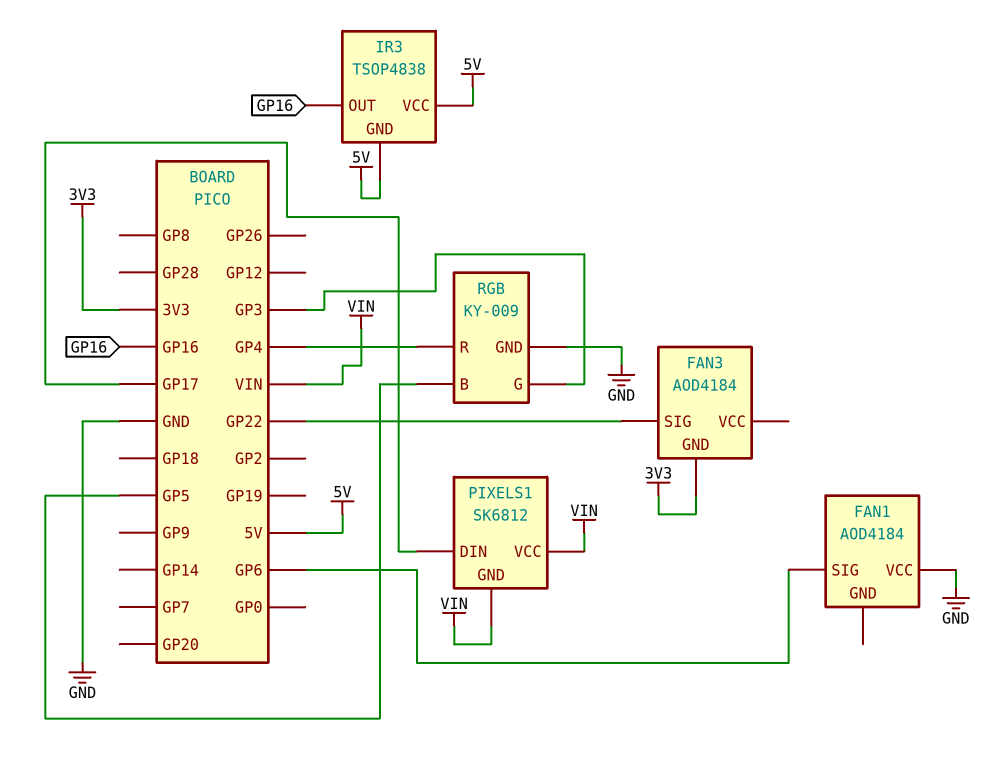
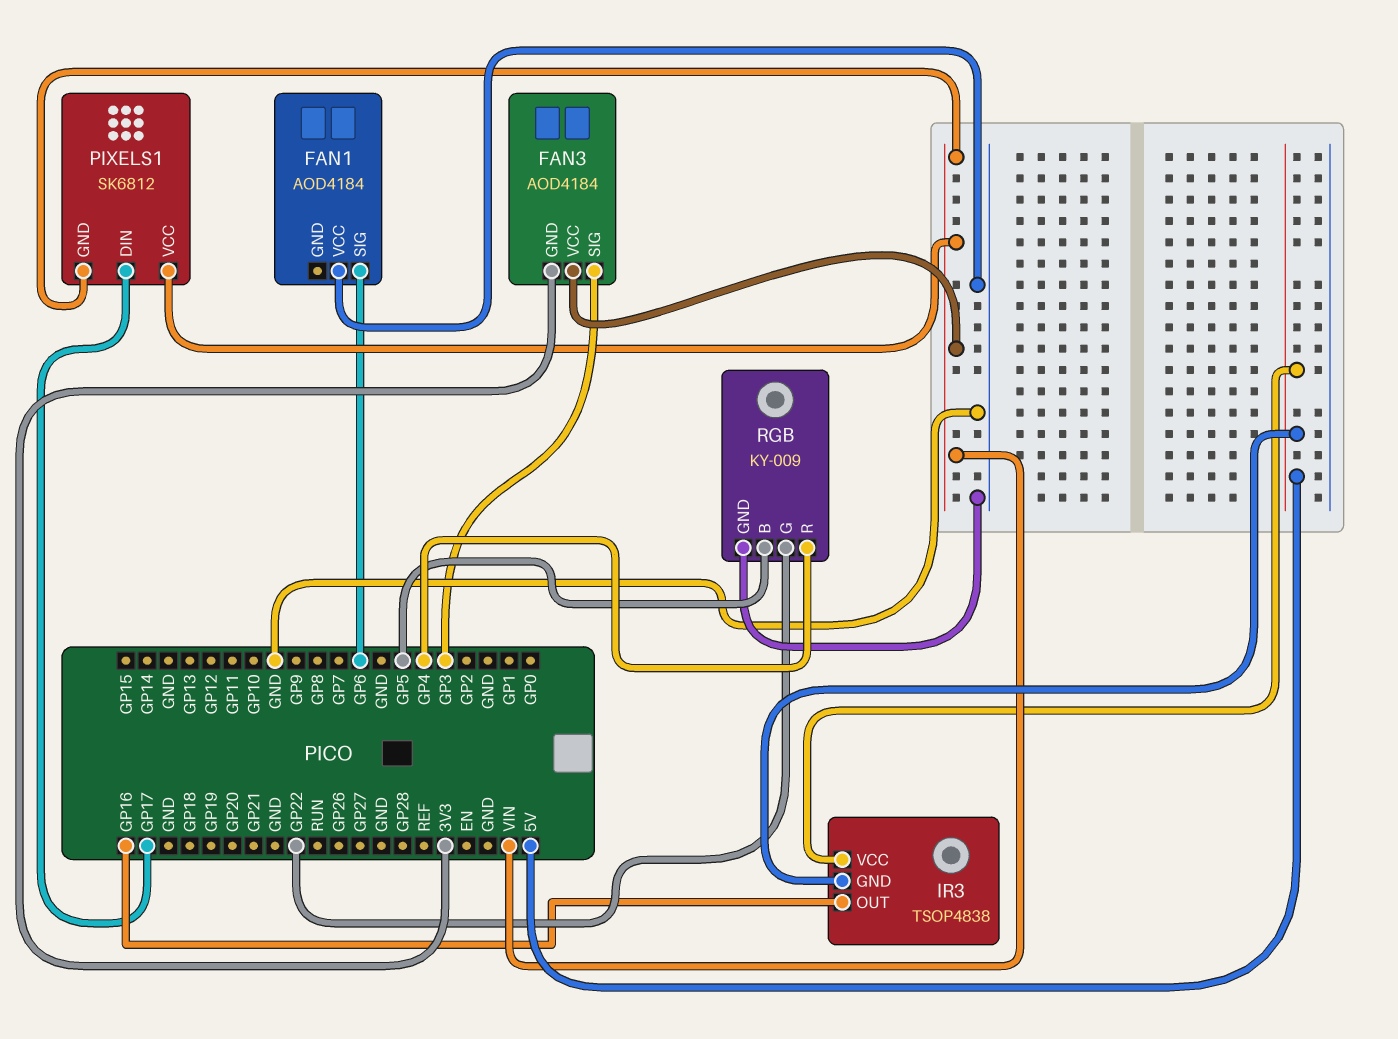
FAN3 pin SIG: GP22 -> GP3
FAN3 pin VCC: none -> VIN
RGB pin G: GP3 -> GP22

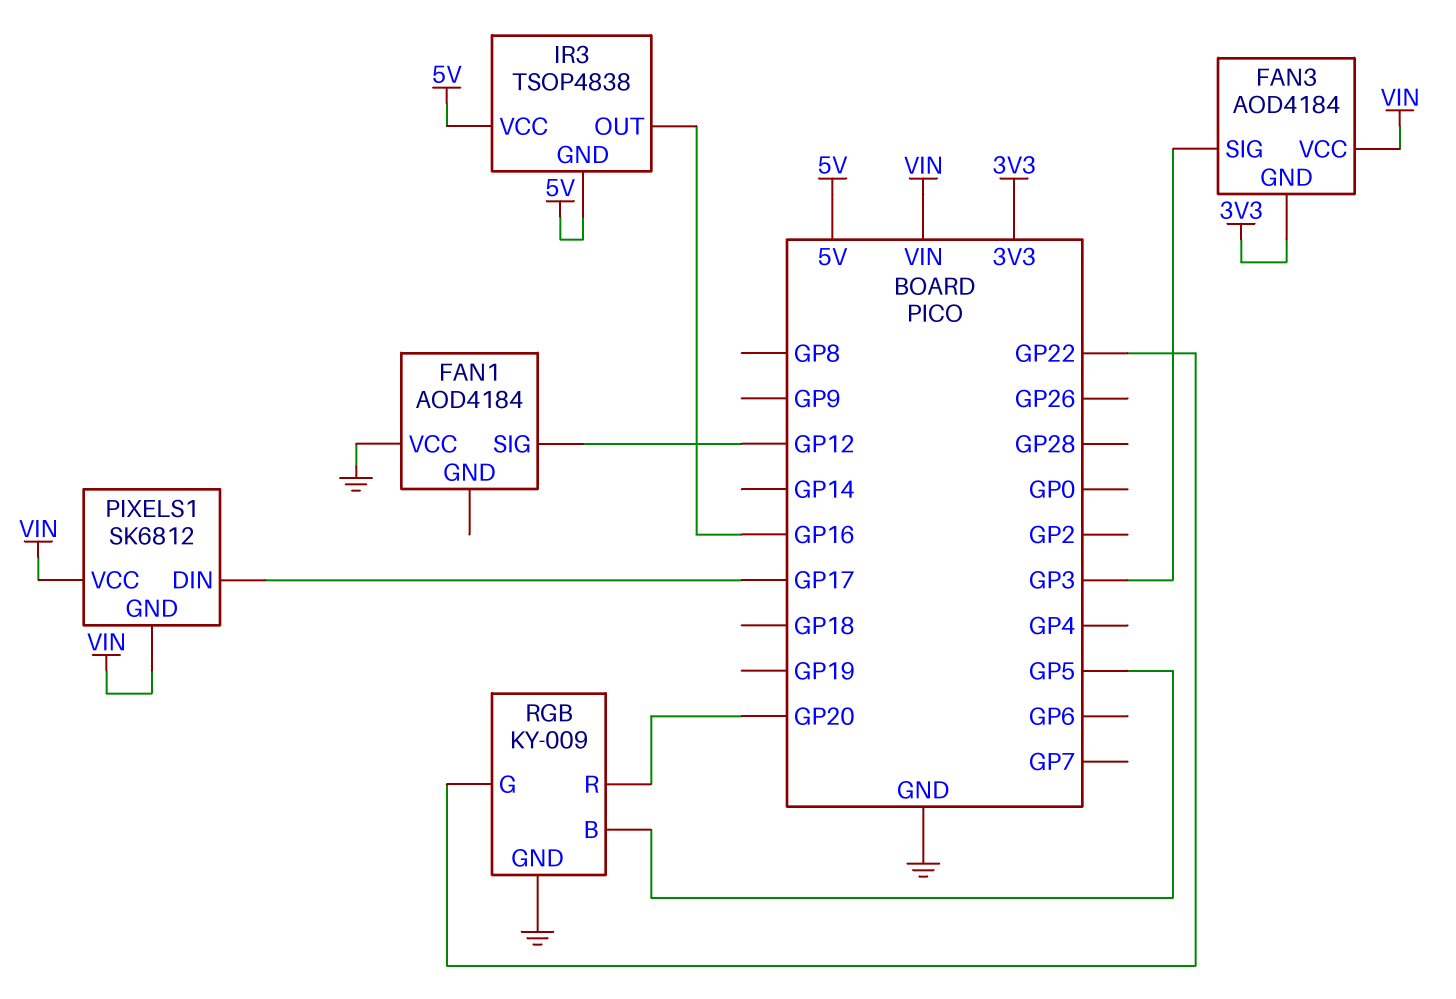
FAN1 pin SIG: GP6 -> GP12
RGB pin R: GP4 -> GP20

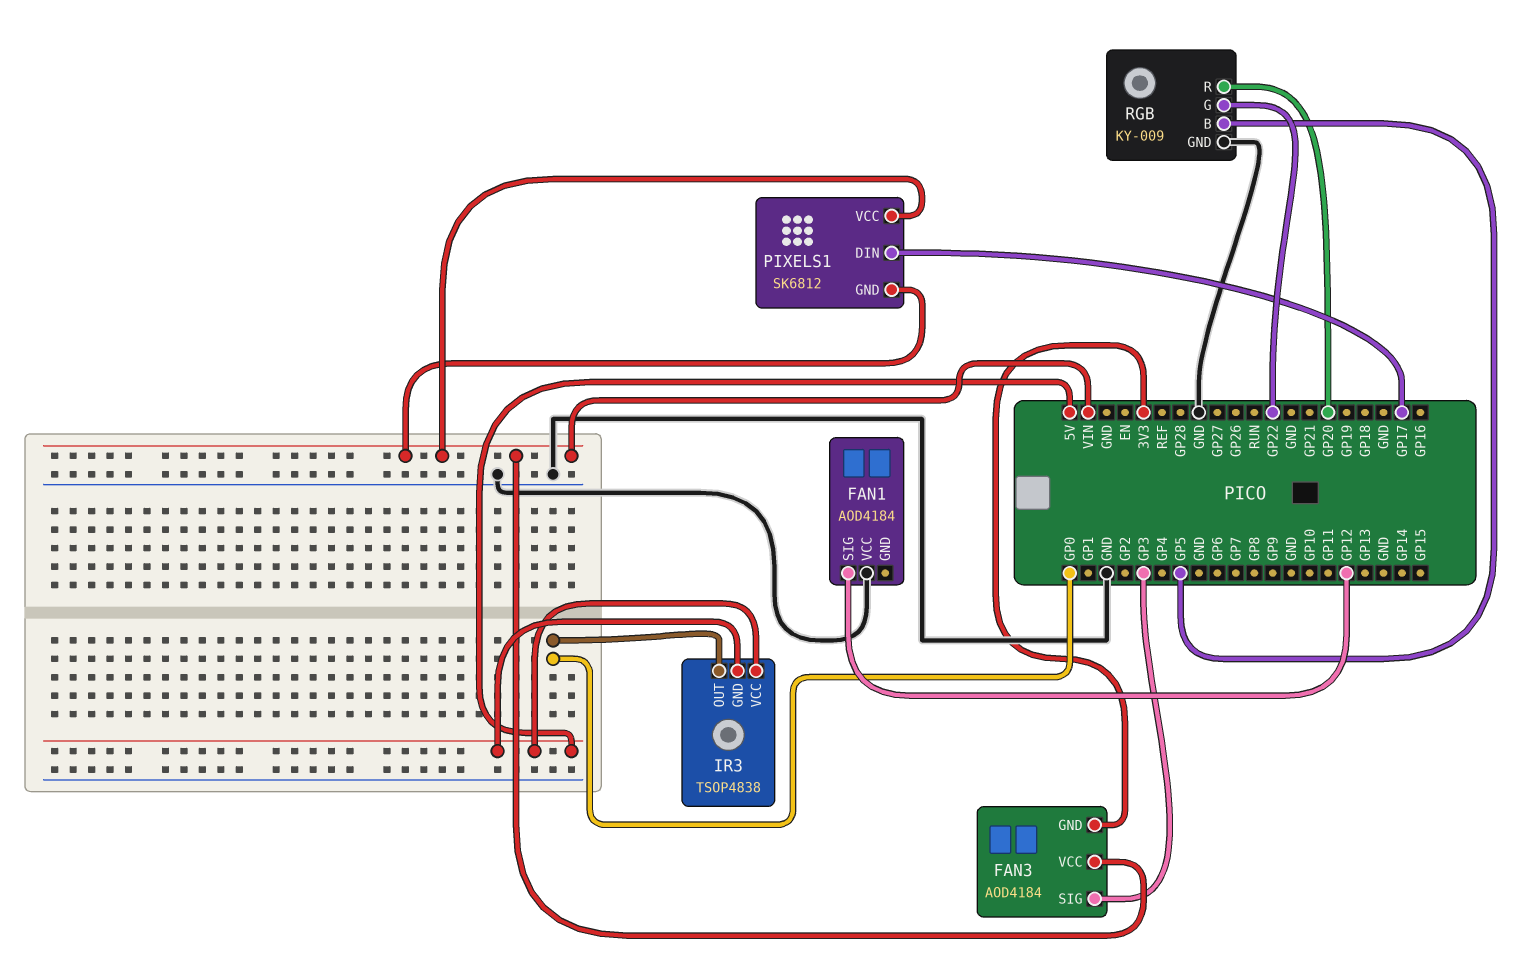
IR3 pin OUT: GP16 -> GP0

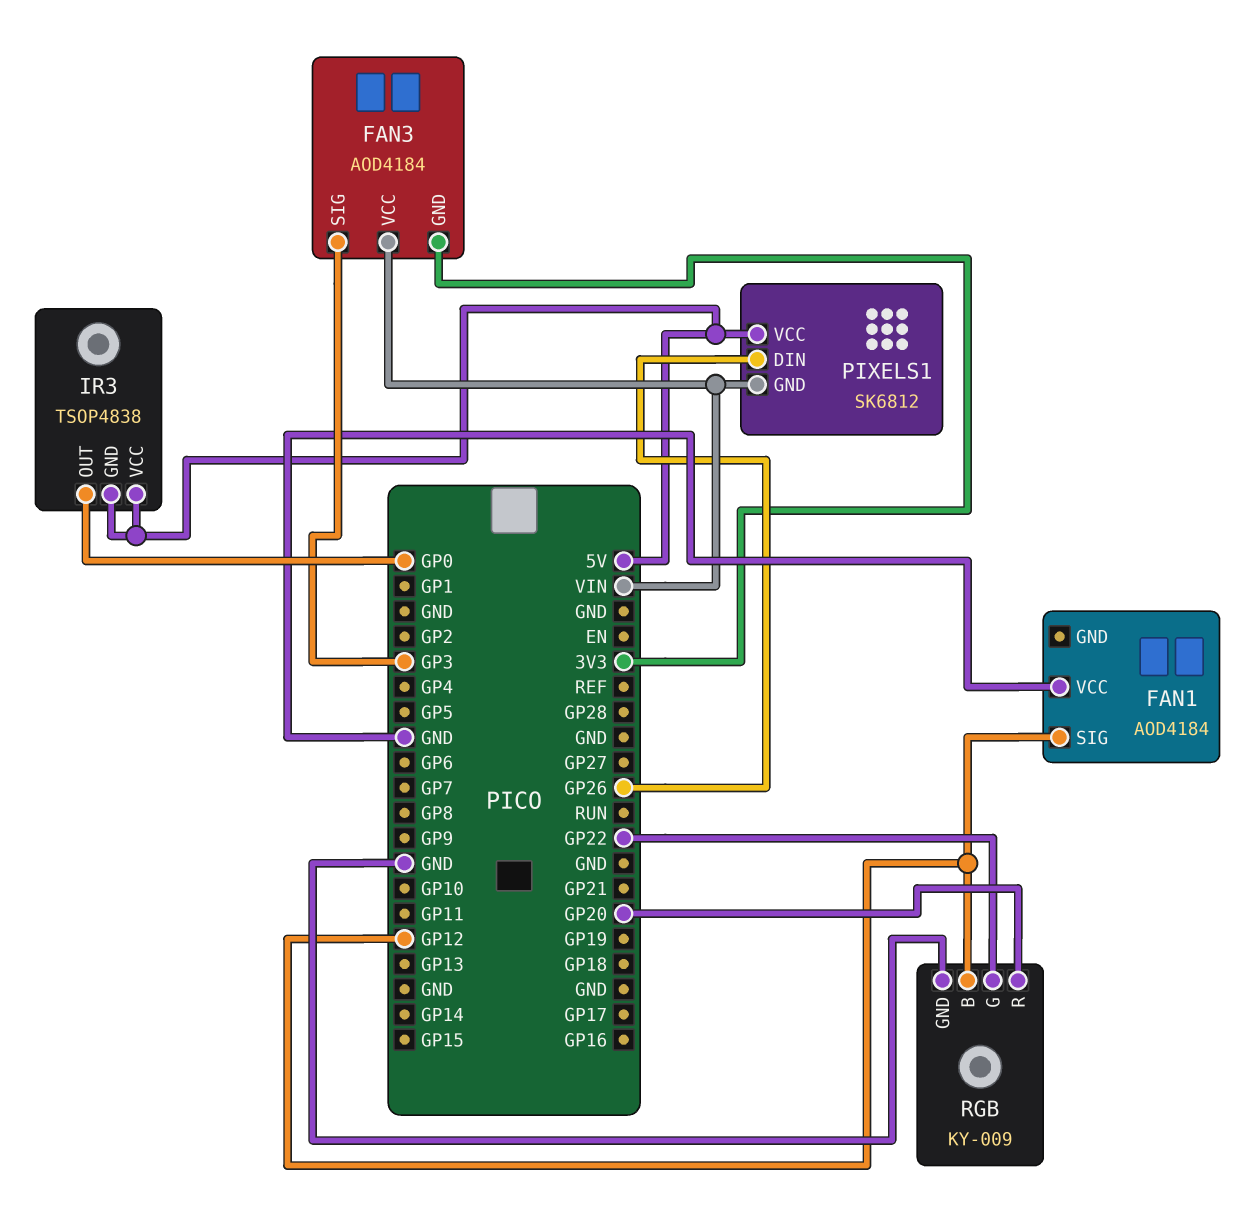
PIXELS1 pin DIN: GP17 -> GP26
PIXELS1 pin VCC: VIN -> 5V
RGB pin B: GP5 -> GP12

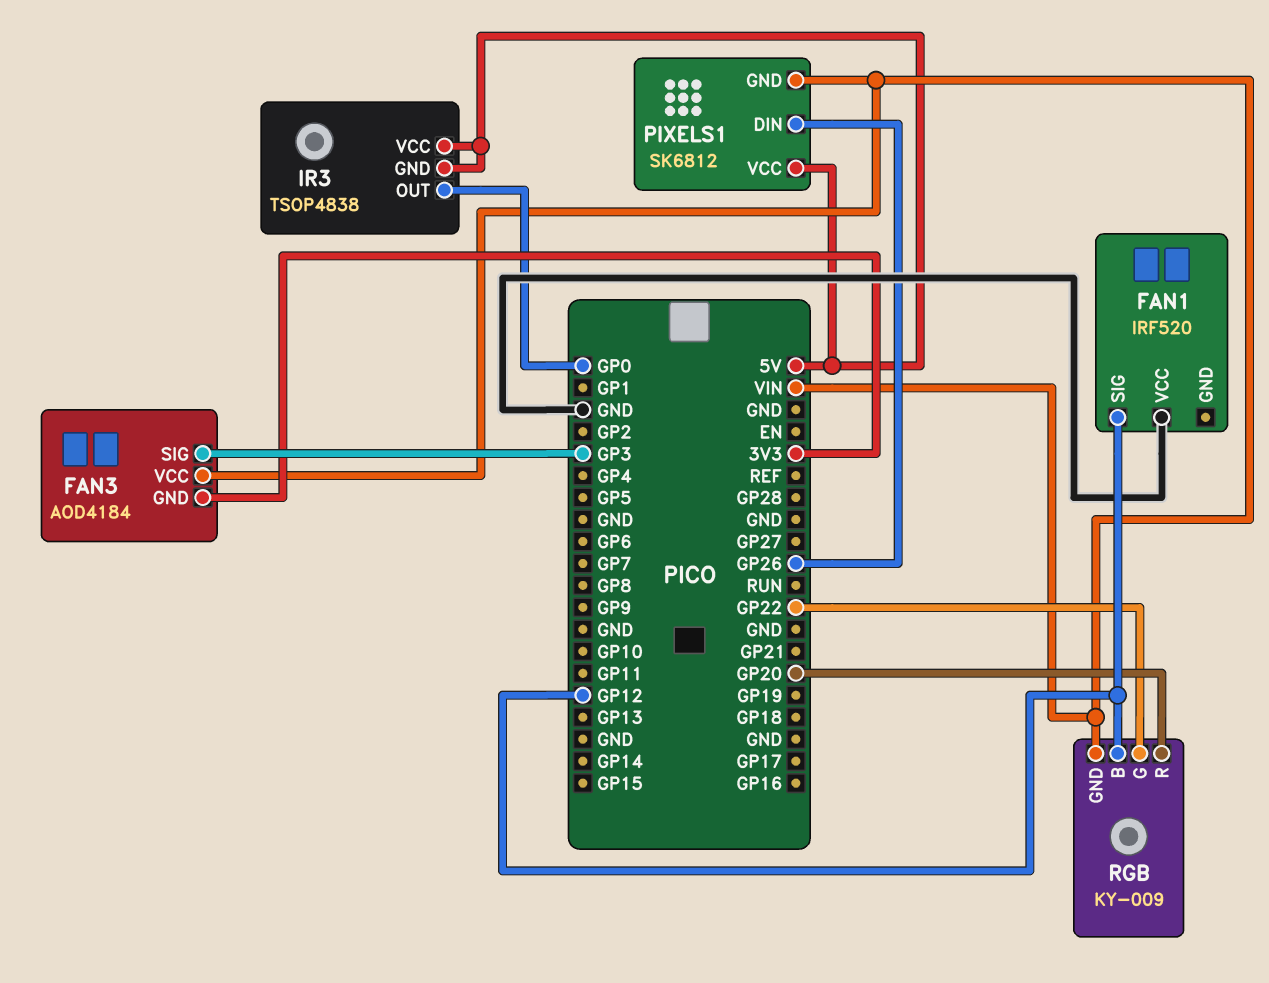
FAN1: AOD4184 -> IRF520
RGB pin GND: GND -> VIN

